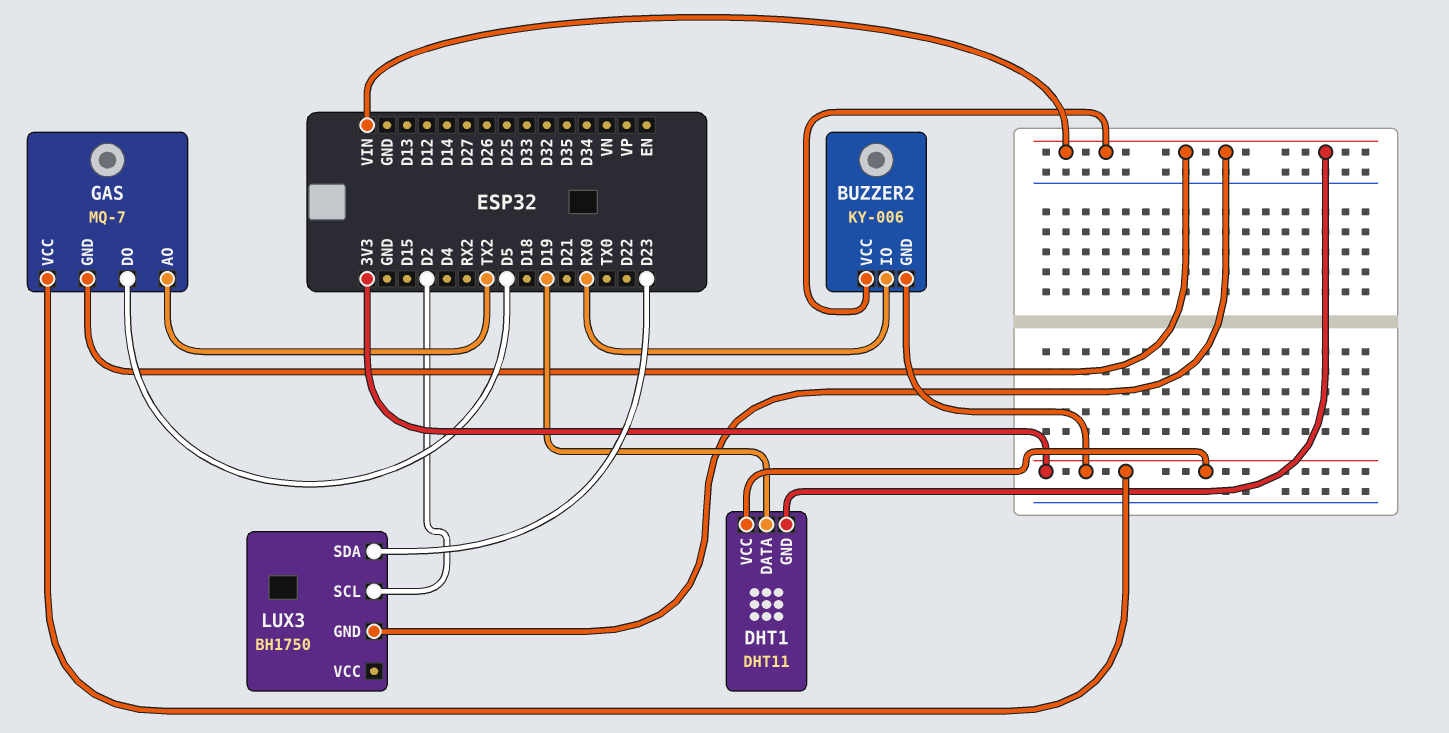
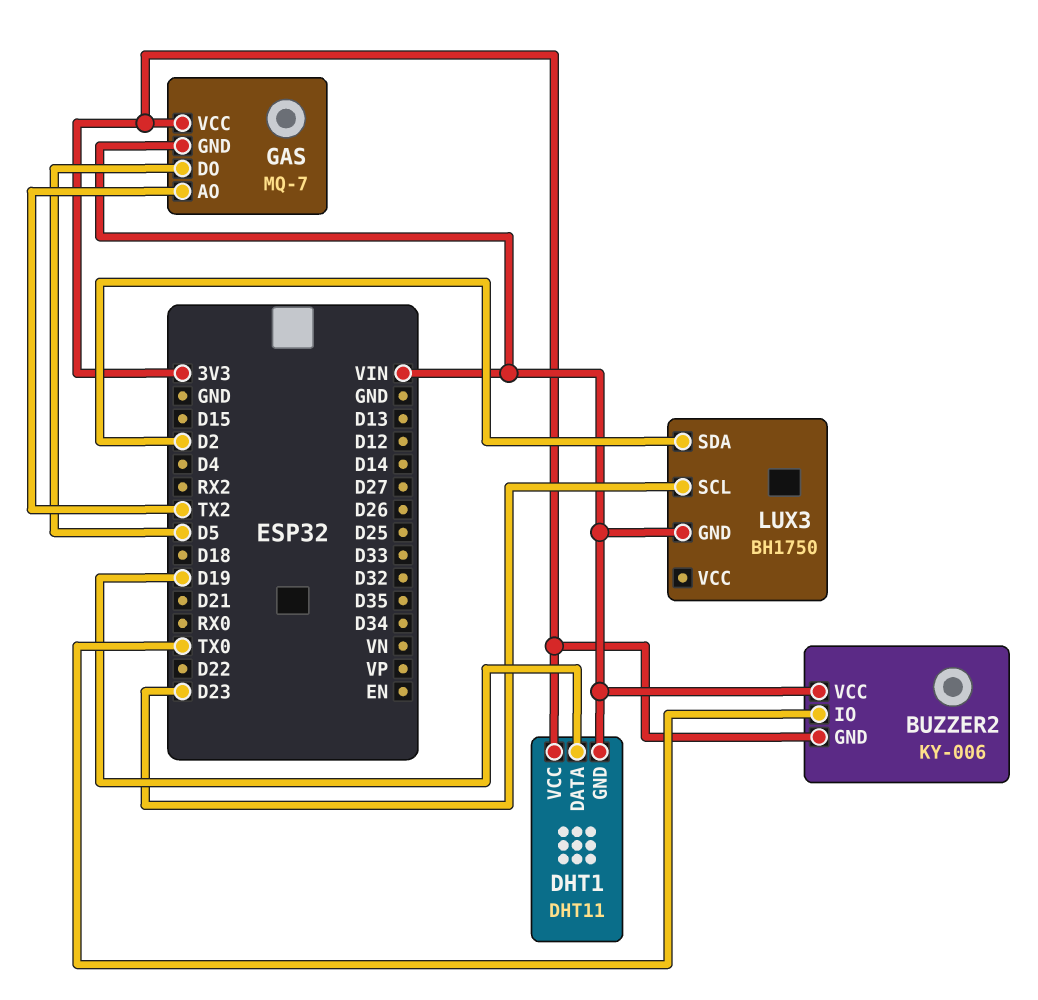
BUZZER2 pin IO: RX0 -> TX0
LUX3 pin SCL: D2 -> D23
LUX3 pin SDA: D23 -> D2

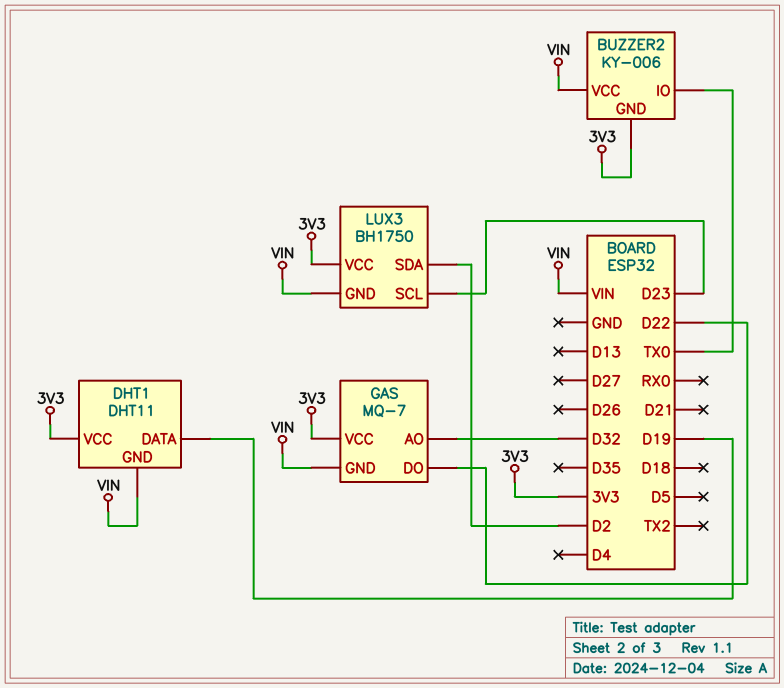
GAS pin AO: TX2 -> D32
GAS pin DO: D5 -> D22
LUX3 pin VCC: none -> 3V3

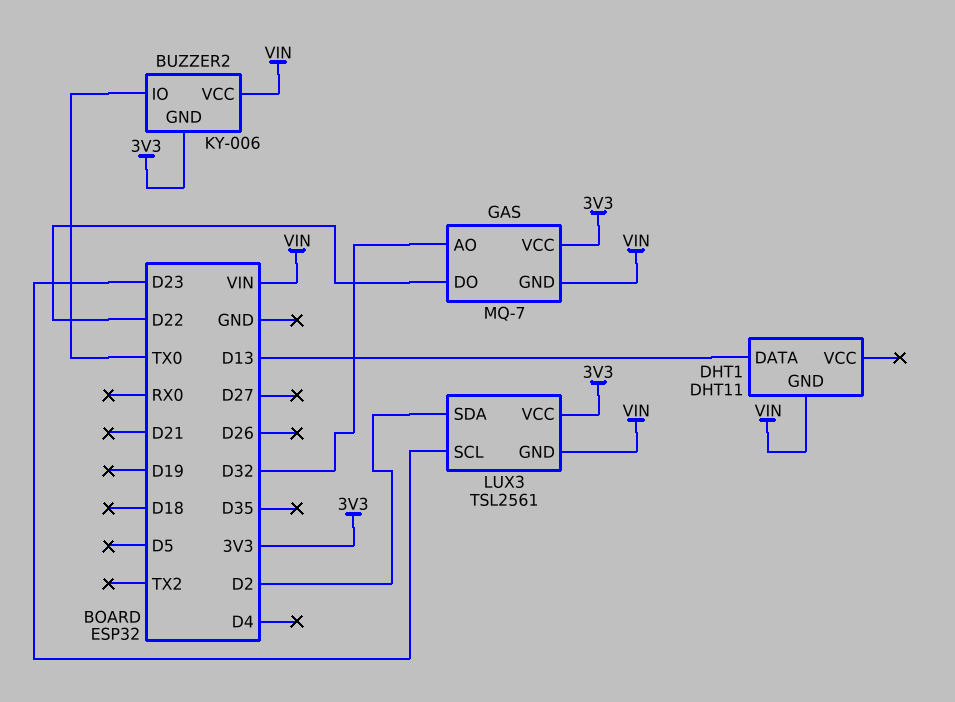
DHT1 pin DATA: D19 -> D13
DHT1 pin VCC: 3V3 -> none
LUX3: BH1750 -> TSL2561

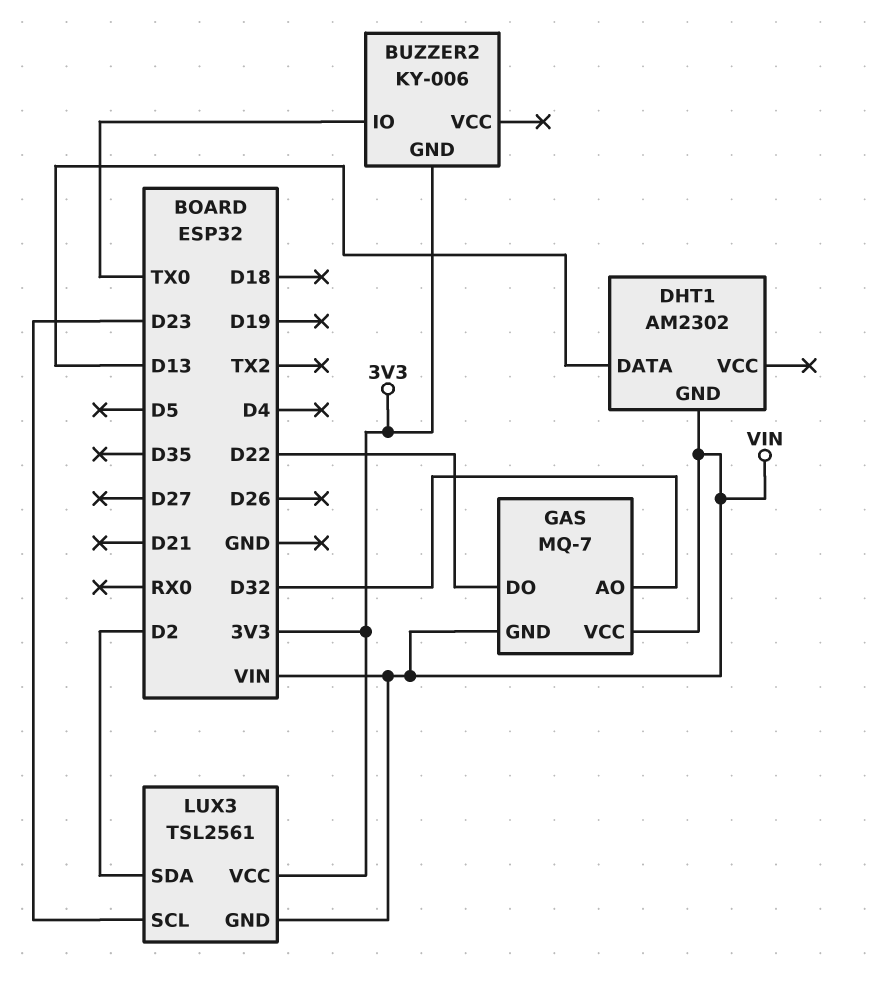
BUZZER2 pin VCC: VIN -> none
DHT1: DHT11 -> AM2302
GAS pin VCC: 3V3 -> VIN

